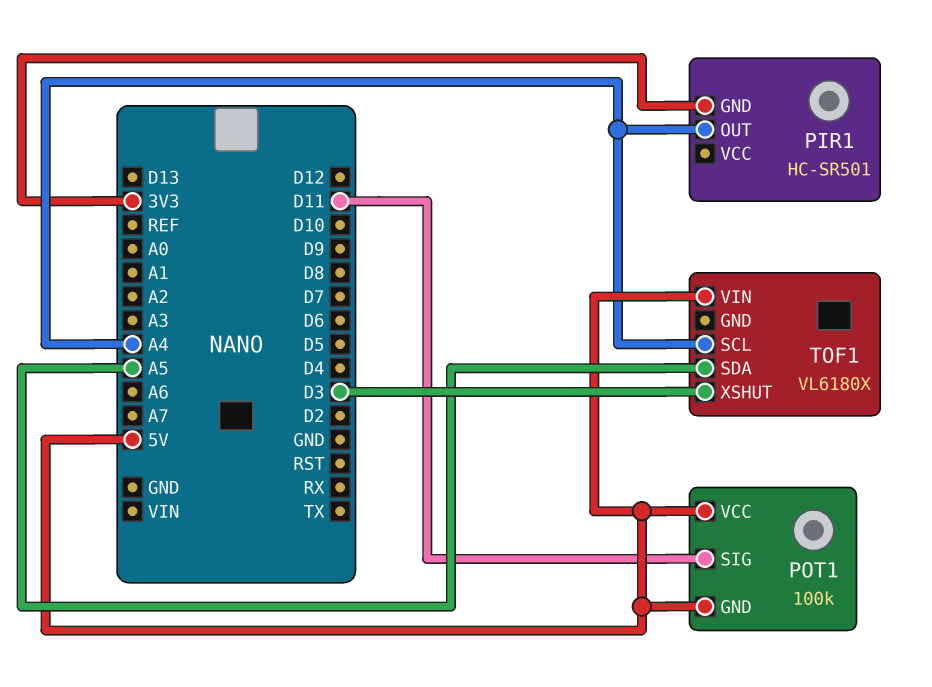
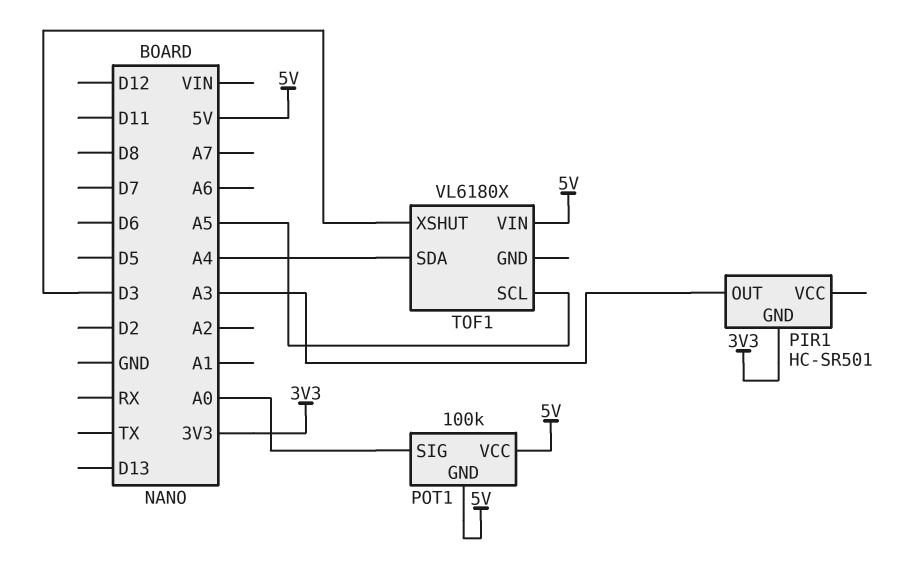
PIR1 pin OUT: A4 -> A3
POT1 pin SIG: D11 -> A0
TOF1 pin SCL: A4 -> A5
TOF1 pin SDA: A5 -> A4

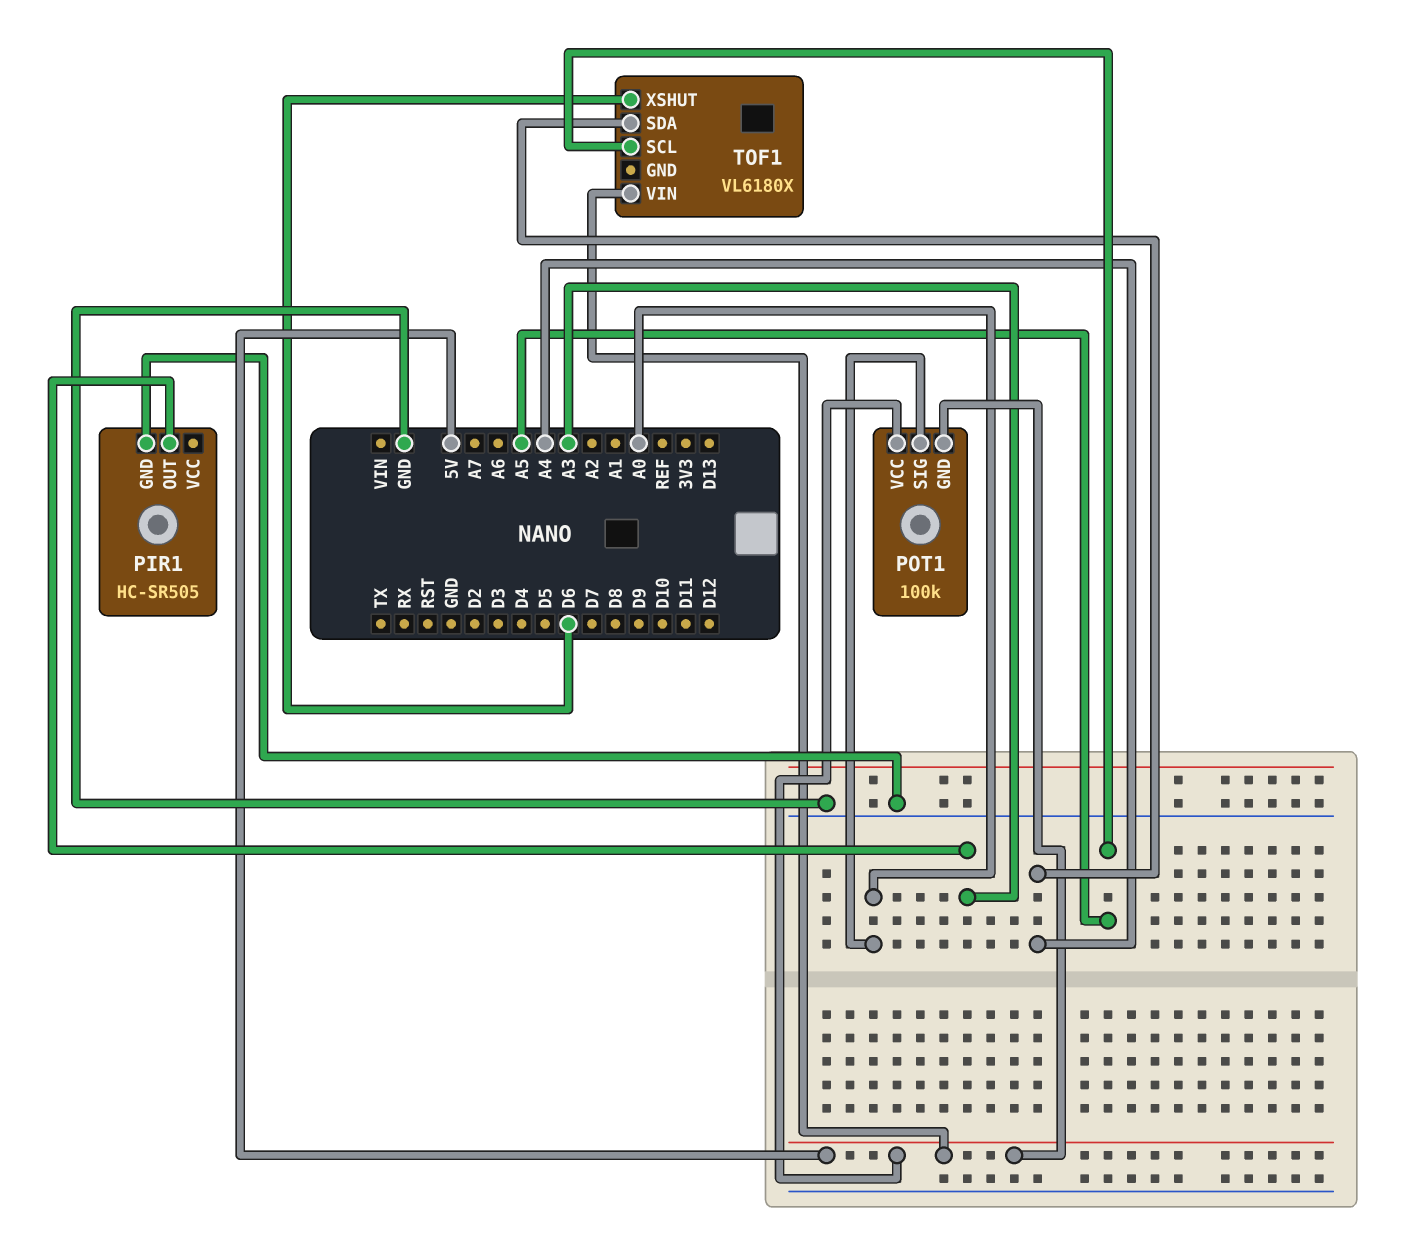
PIR1: HC-SR501 -> HC-SR505
PIR1 pin GND: 3V3 -> GND
TOF1 pin XSHUT: D3 -> D6

